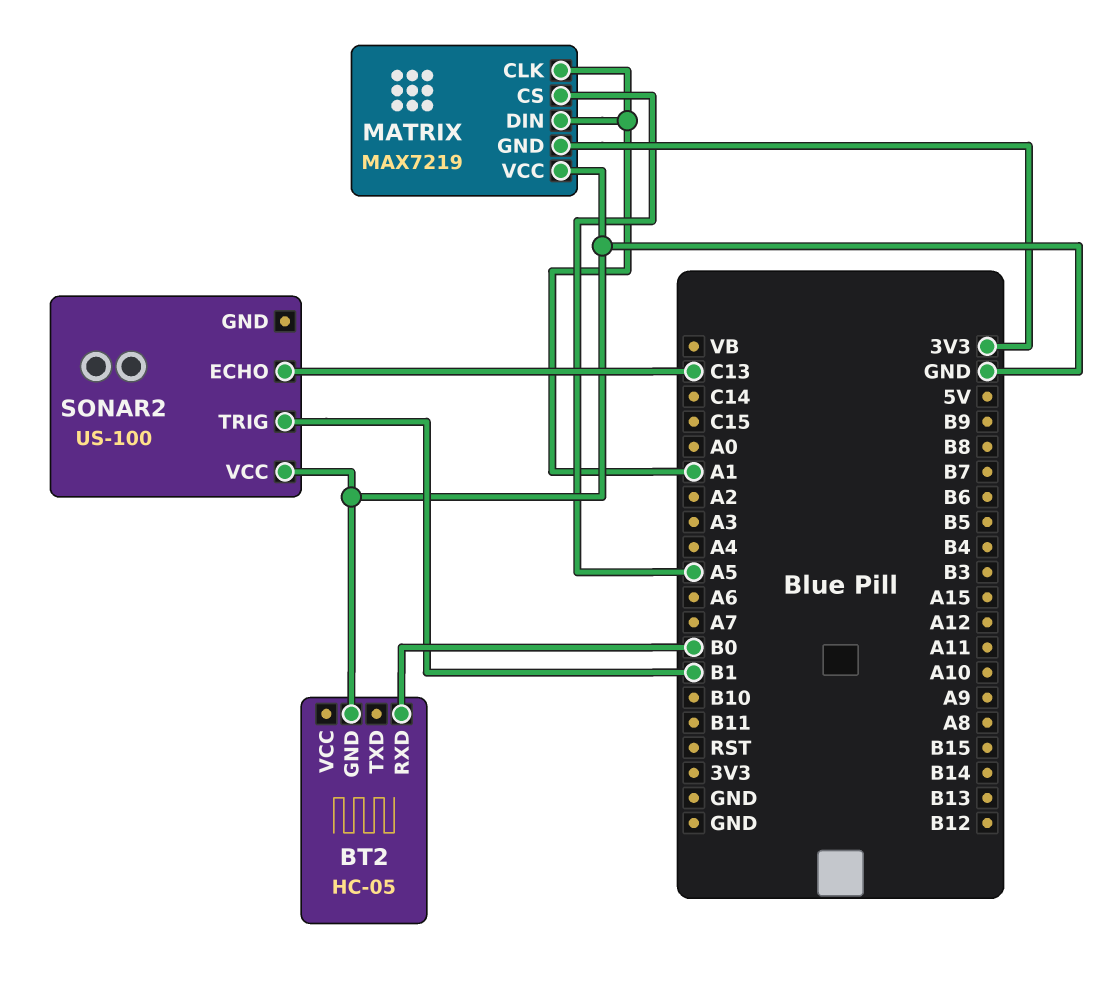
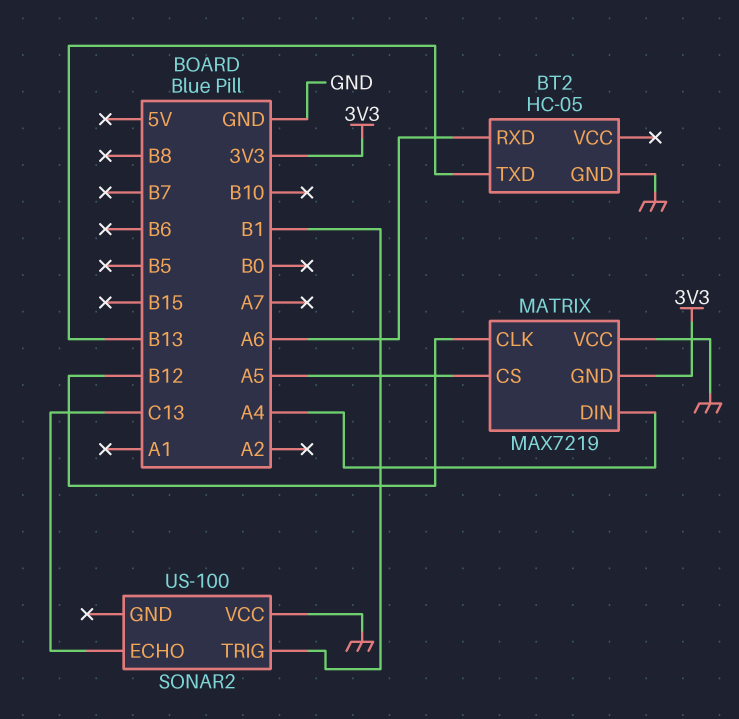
BT2 pin RXD: B0 -> A6
BT2 pin TXD: none -> B13
MATRIX pin CLK: A1 -> B12
MATRIX pin DIN: A1 -> A4

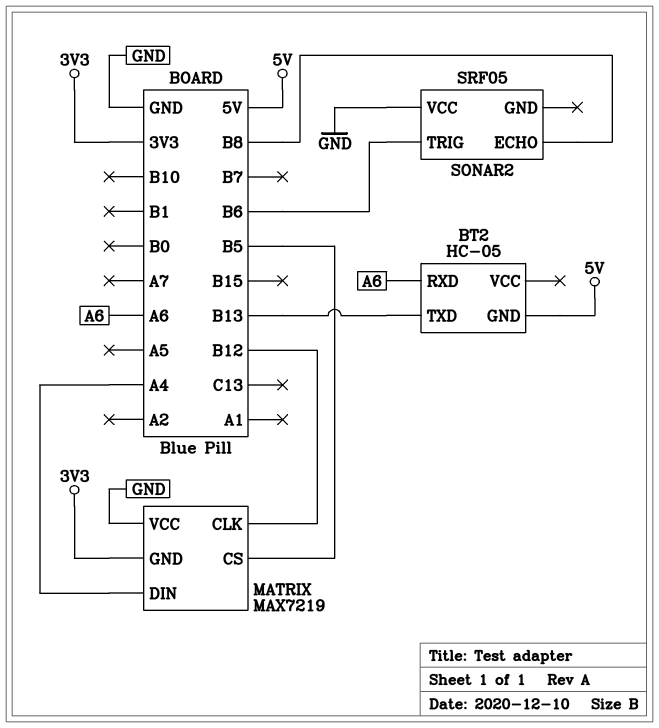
BT2 pin GND: GND -> 5V
MATRIX pin CS: A5 -> B5
SONAR2: US-100 -> SRF05
SONAR2 pin ECHO: C13 -> B8
SONAR2 pin TRIG: B1 -> B6

